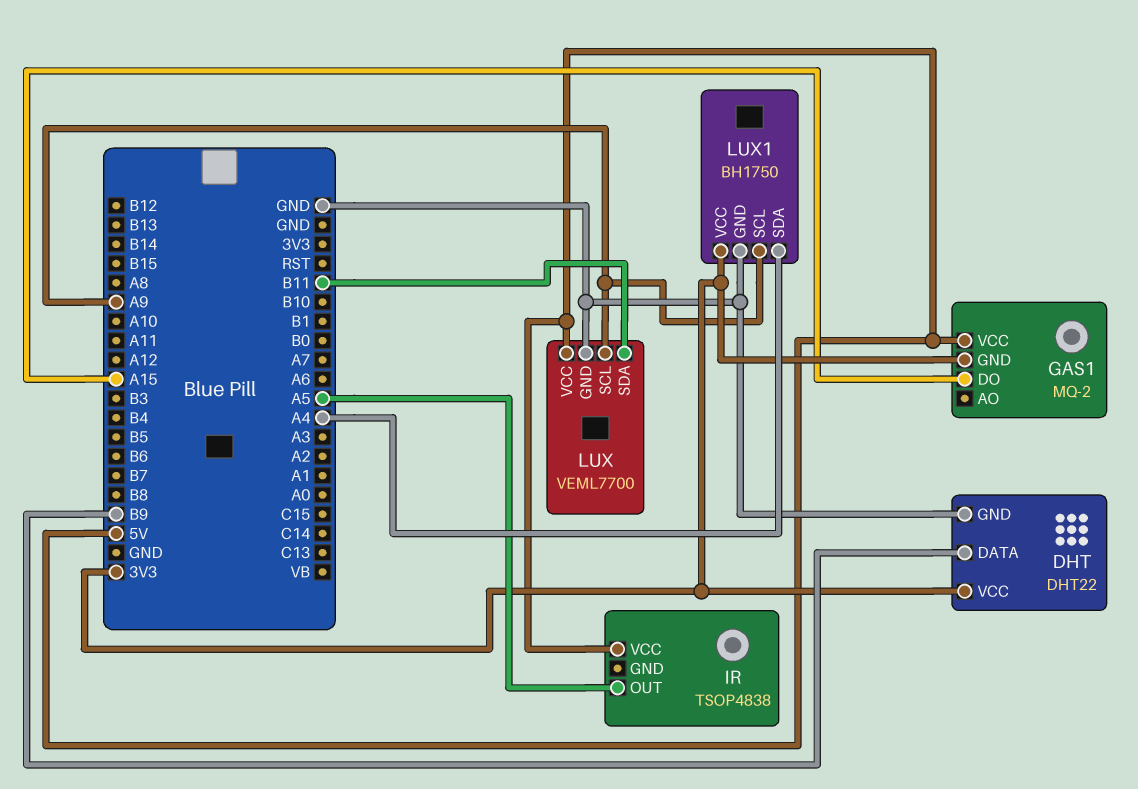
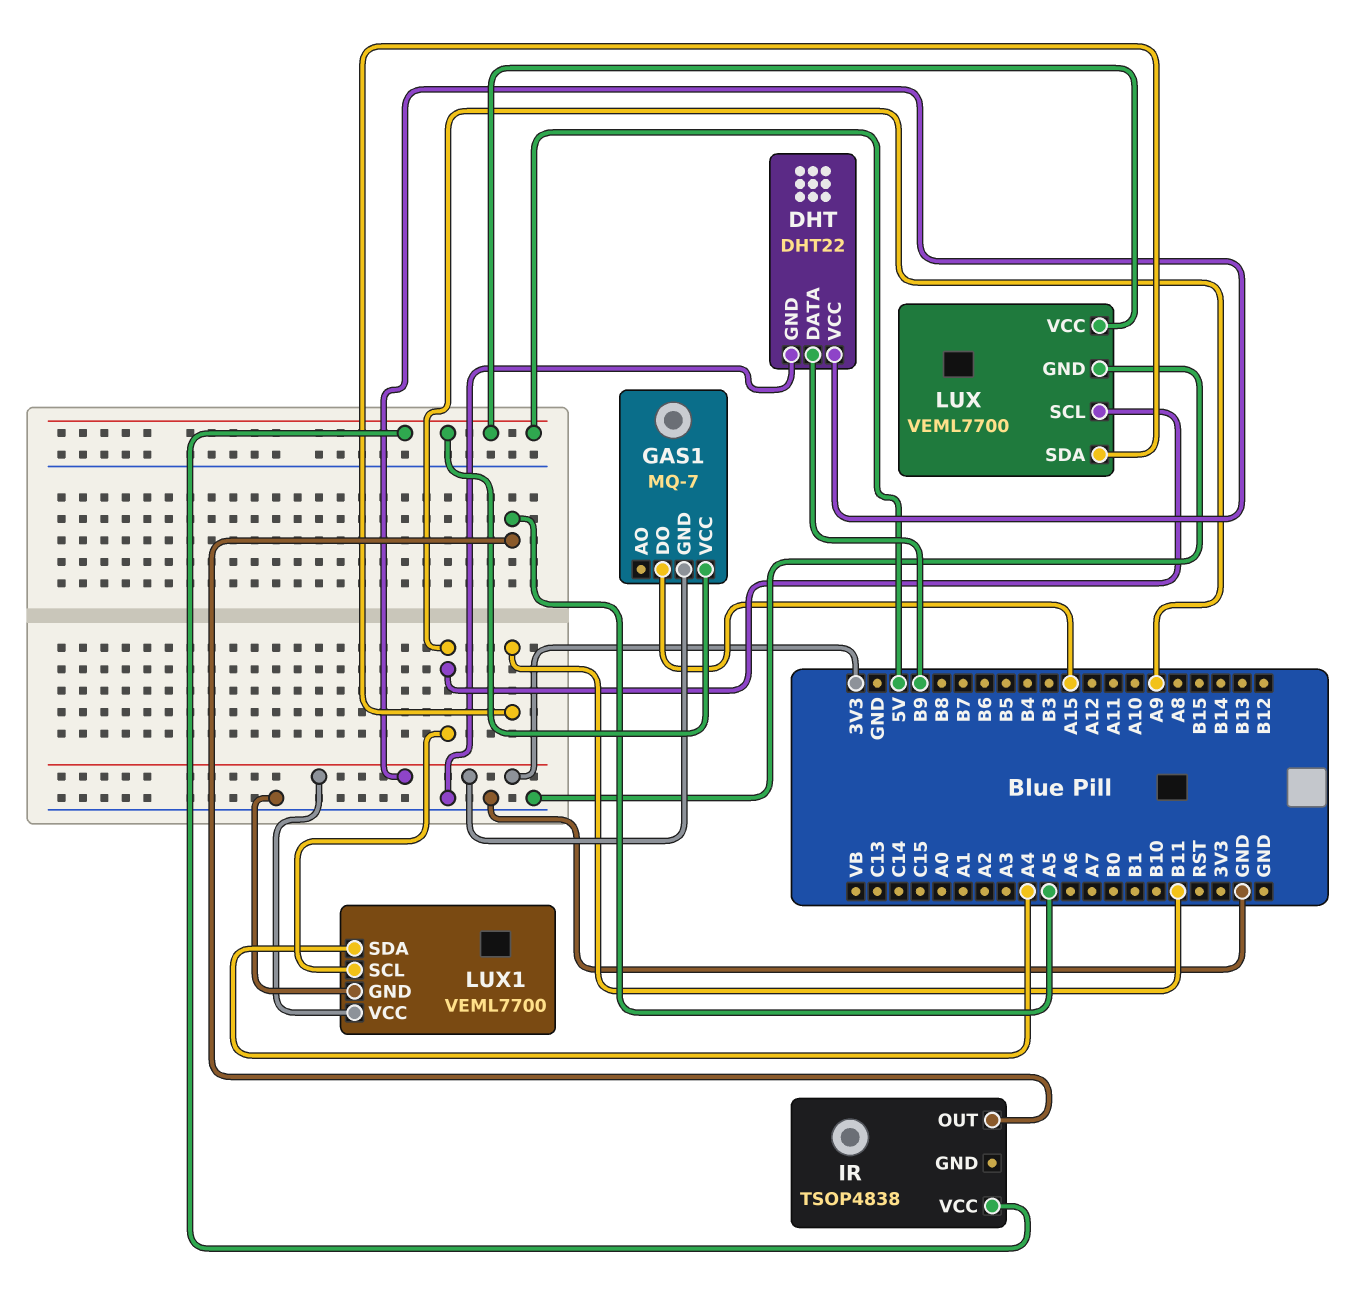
GAS1: MQ-2 -> MQ-7
LUX1: BH1750 -> VEML7700

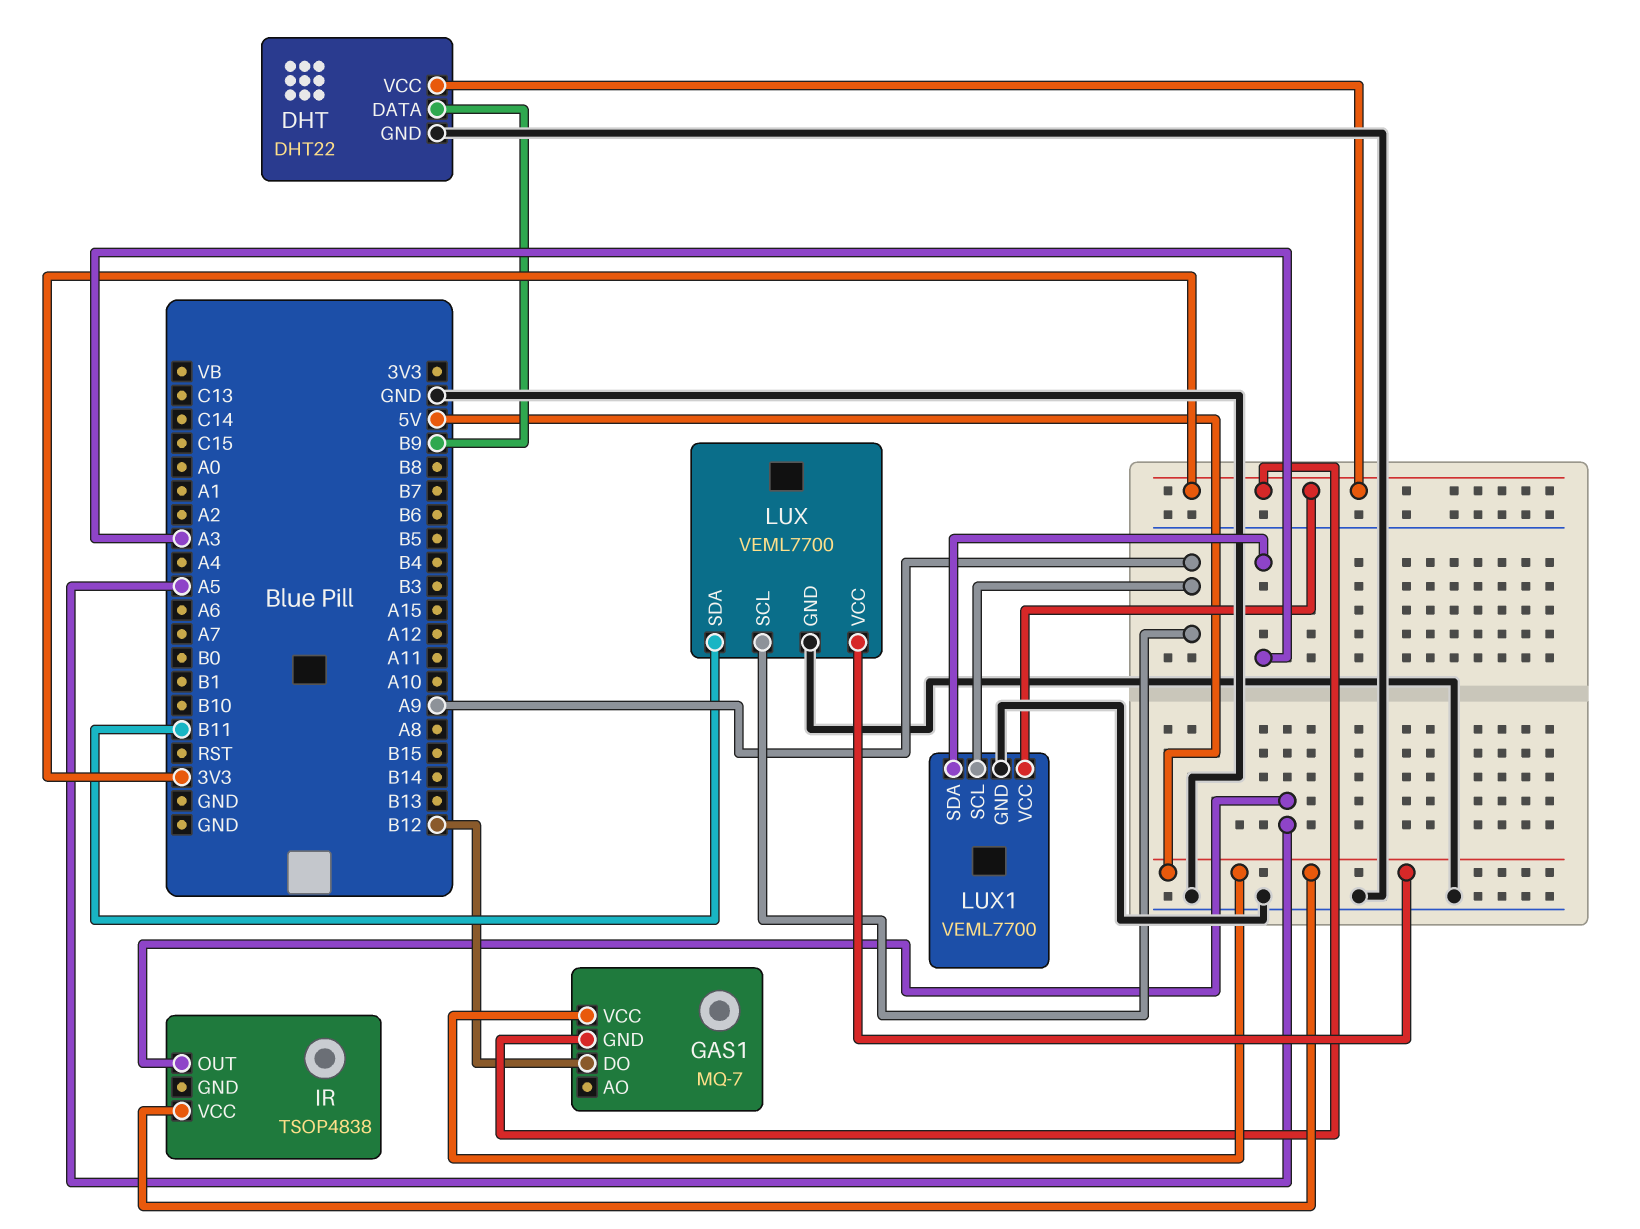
GAS1 pin DO: A15 -> B12
LUX1 pin SDA: A4 -> A3

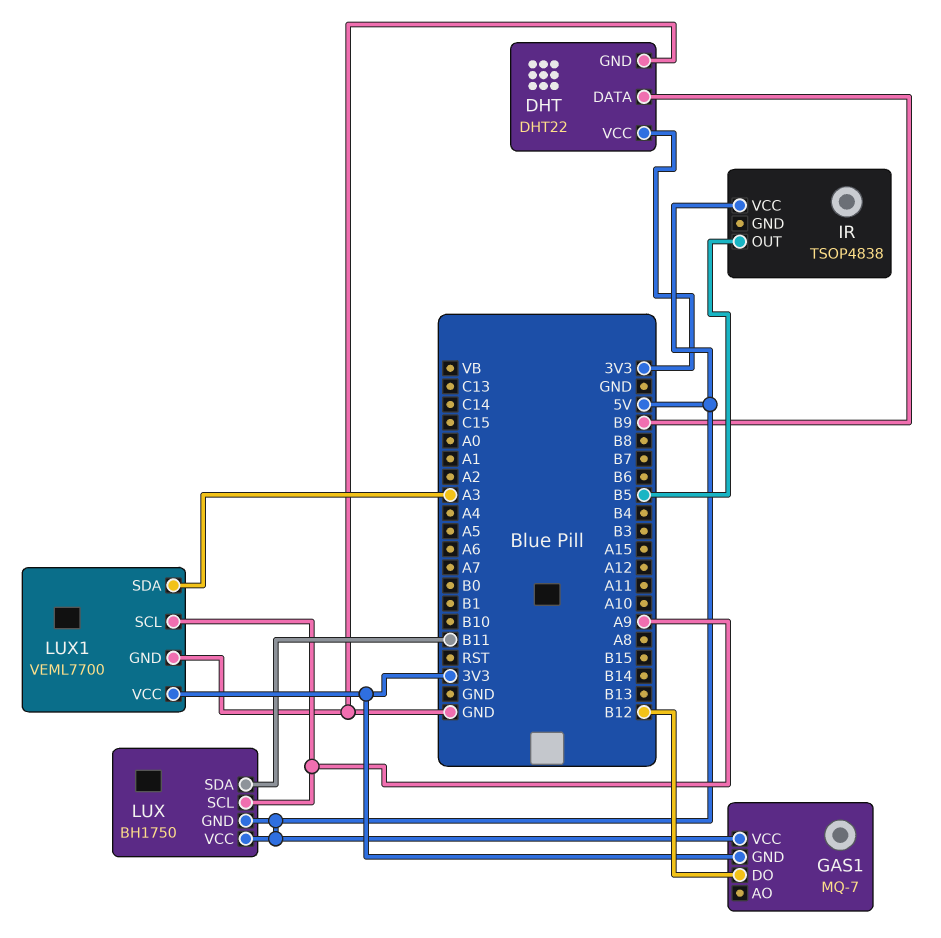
IR pin OUT: A5 -> B5
LUX: VEML7700 -> BH1750
LUX pin GND: GND -> 5V

